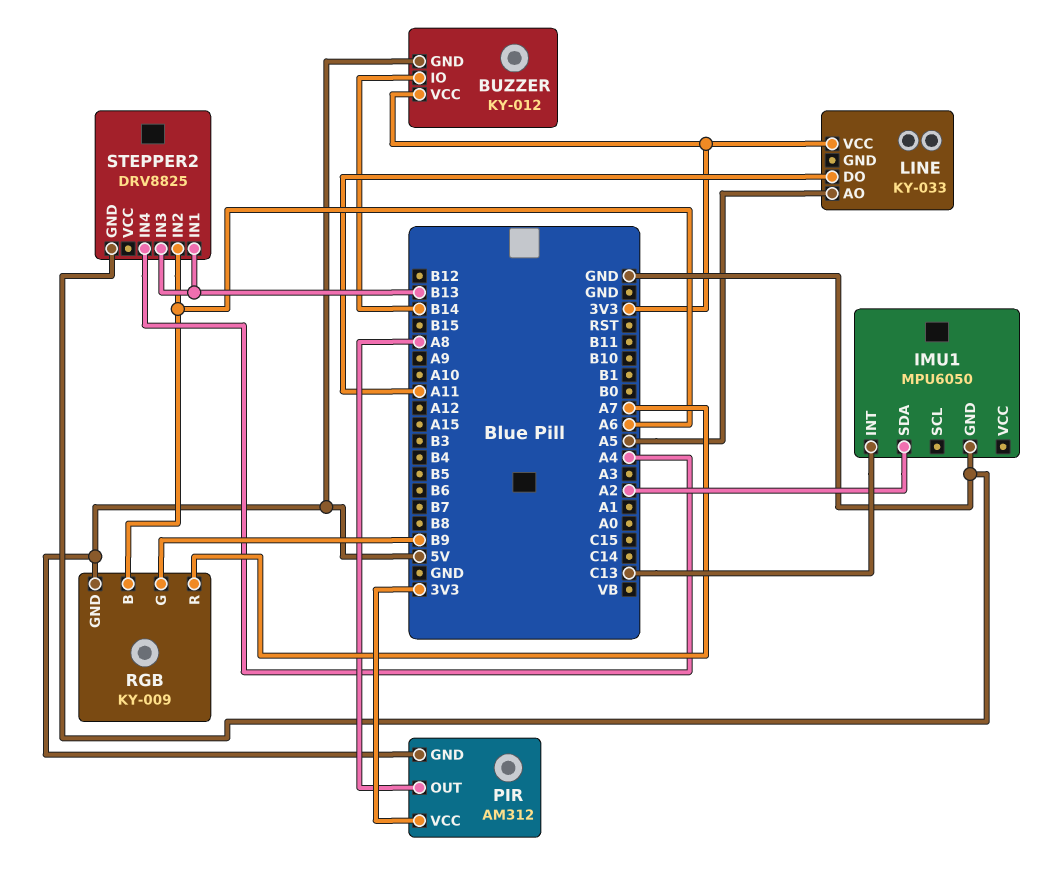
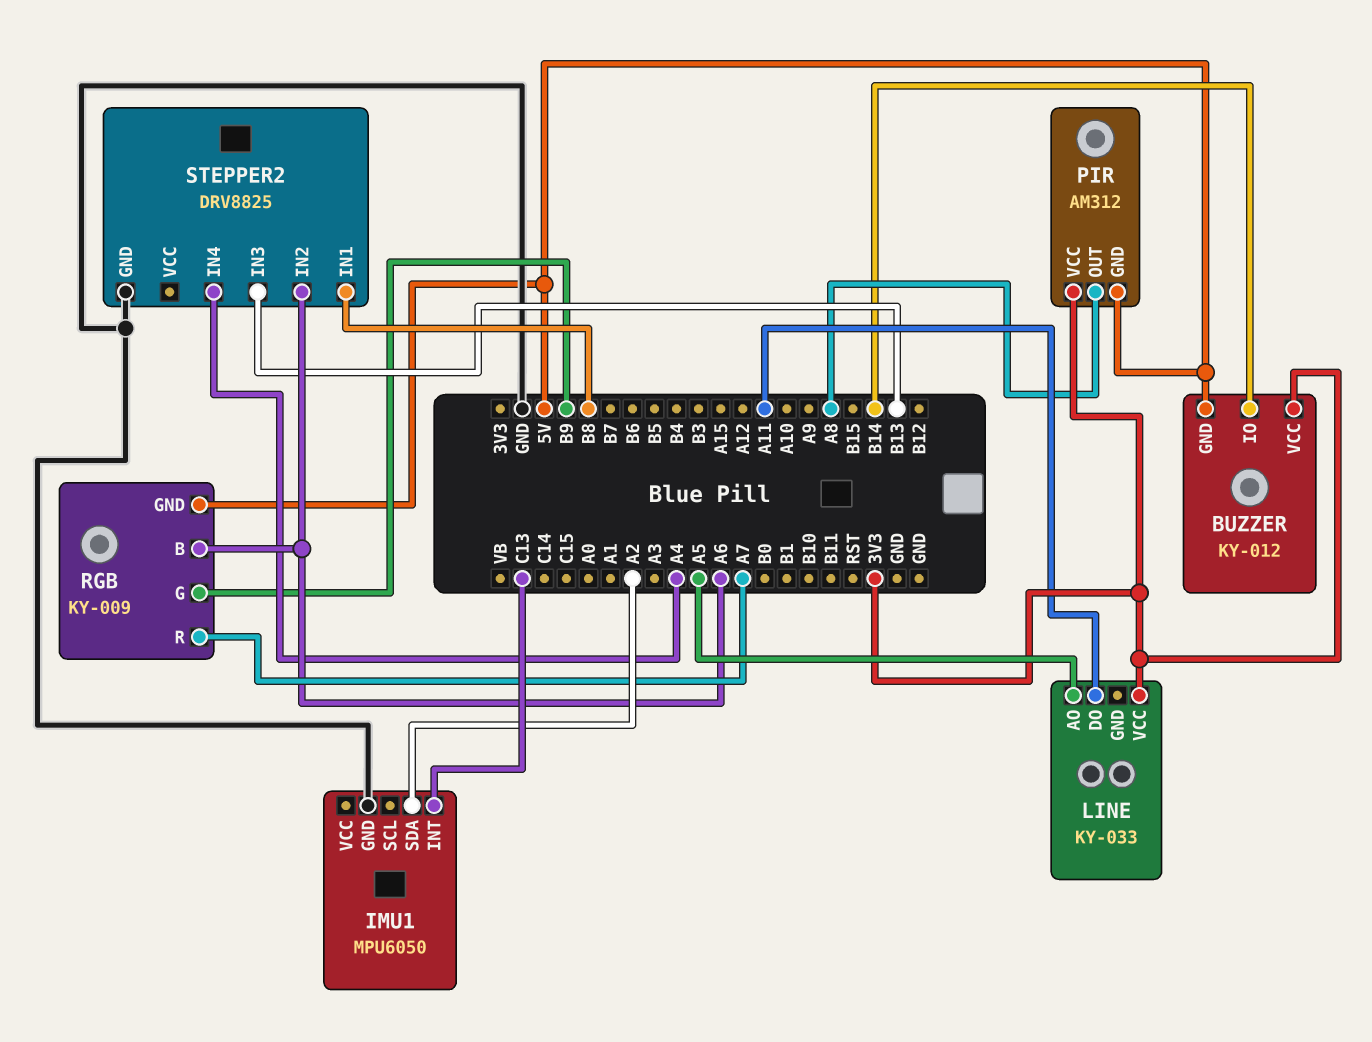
STEPPER2 pin IN1: B13 -> B8

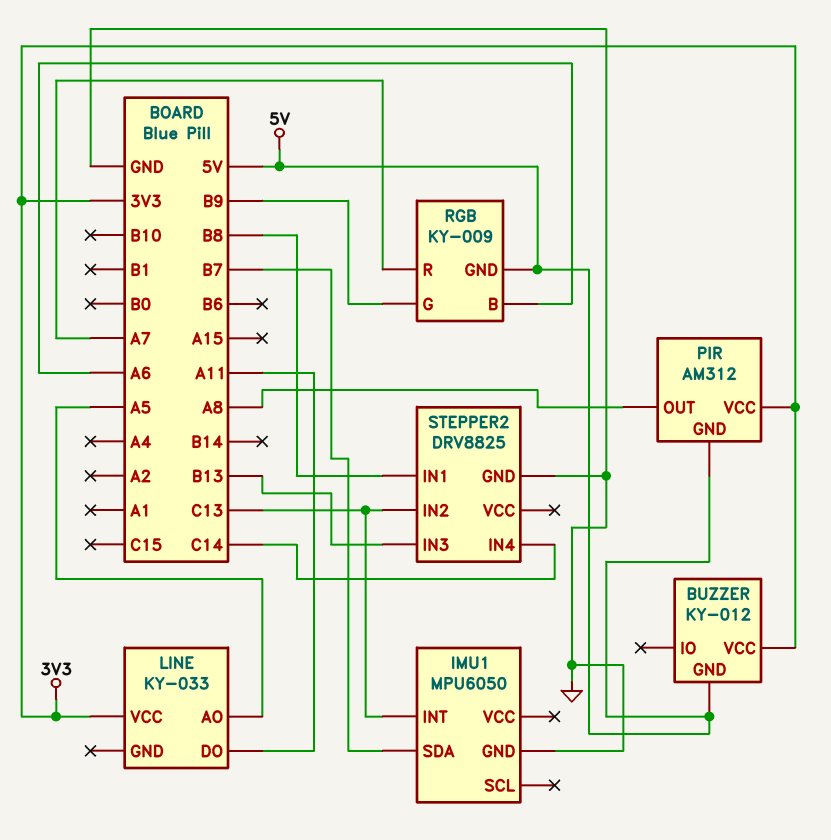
BUZZER pin IO: B14 -> none
IMU1 pin SDA: A2 -> B7
STEPPER2 pin IN2: A6 -> C13
STEPPER2 pin IN4: A4 -> C14

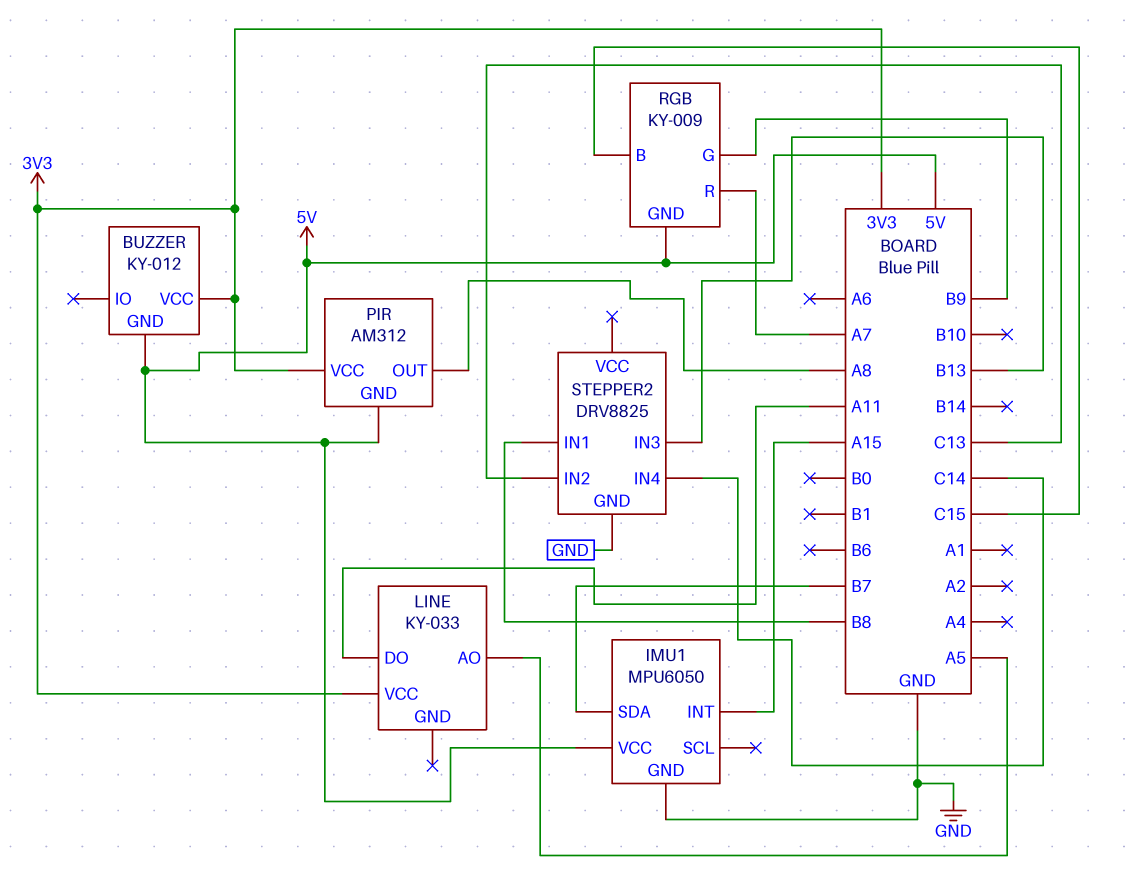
IMU1 pin INT: C13 -> A15
IMU1 pin VCC: none -> 5V
RGB pin B: A6 -> C15

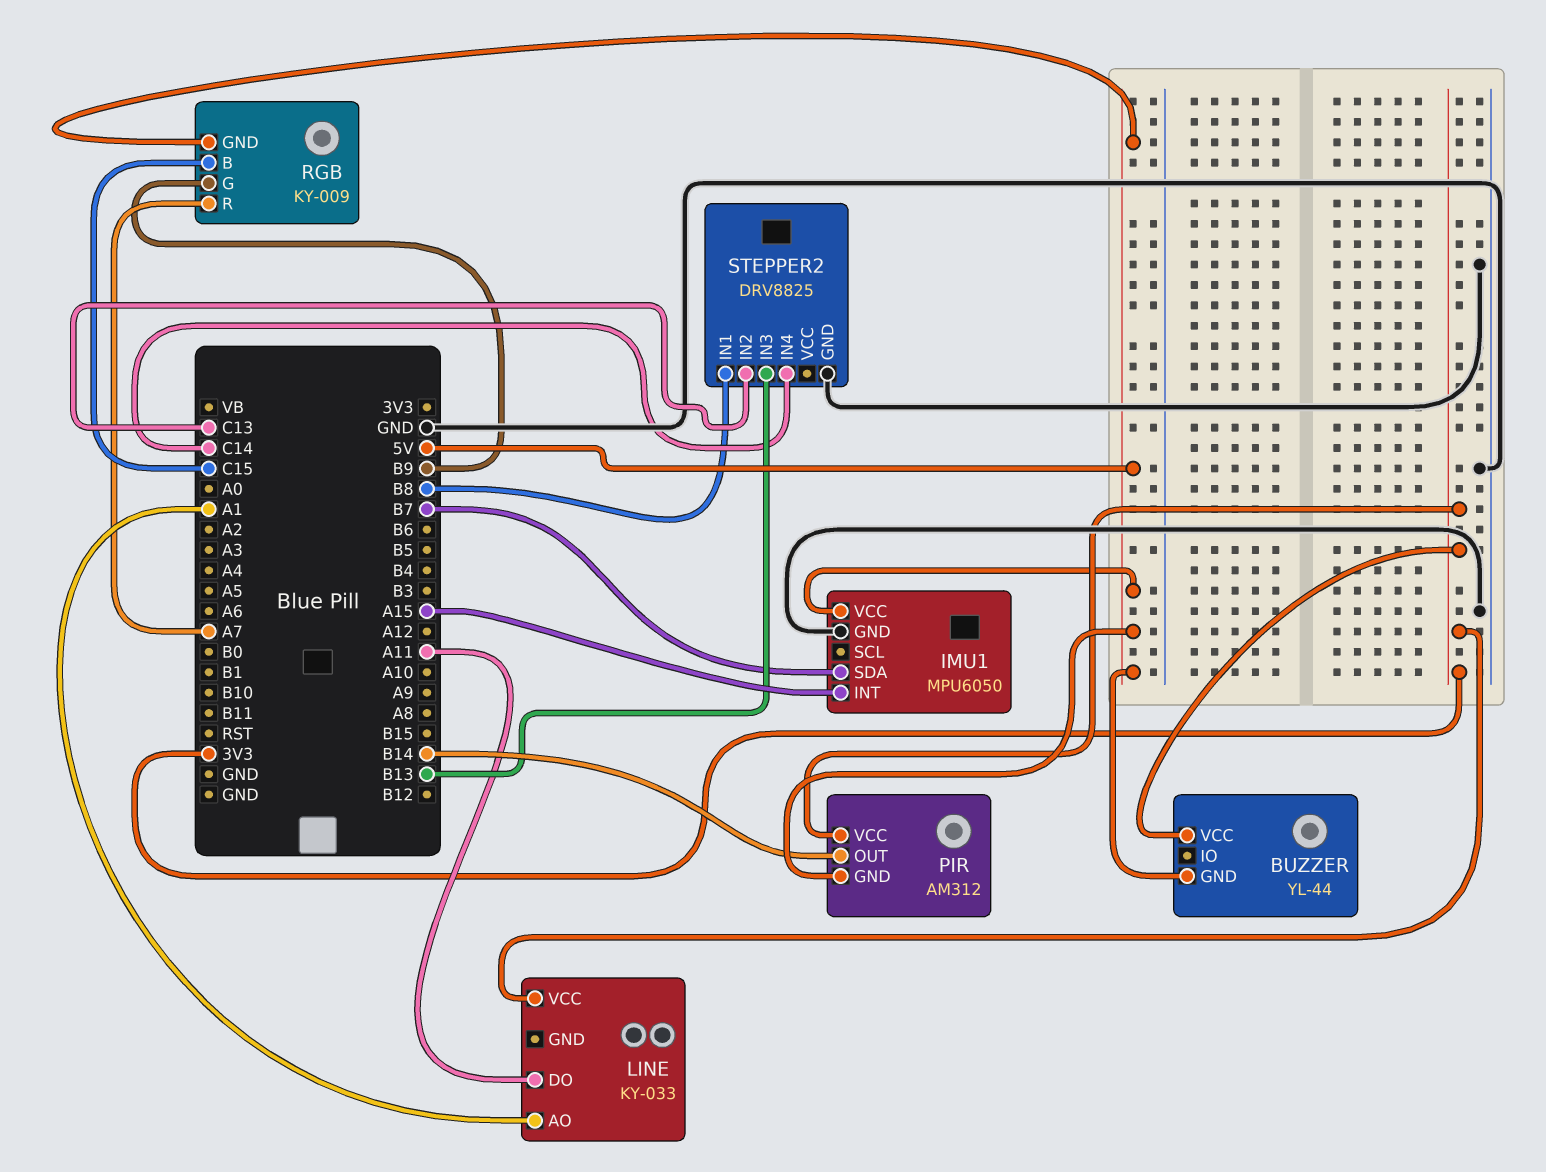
BUZZER: KY-012 -> YL-44
LINE pin AO: A5 -> A1
PIR pin OUT: A8 -> B14

